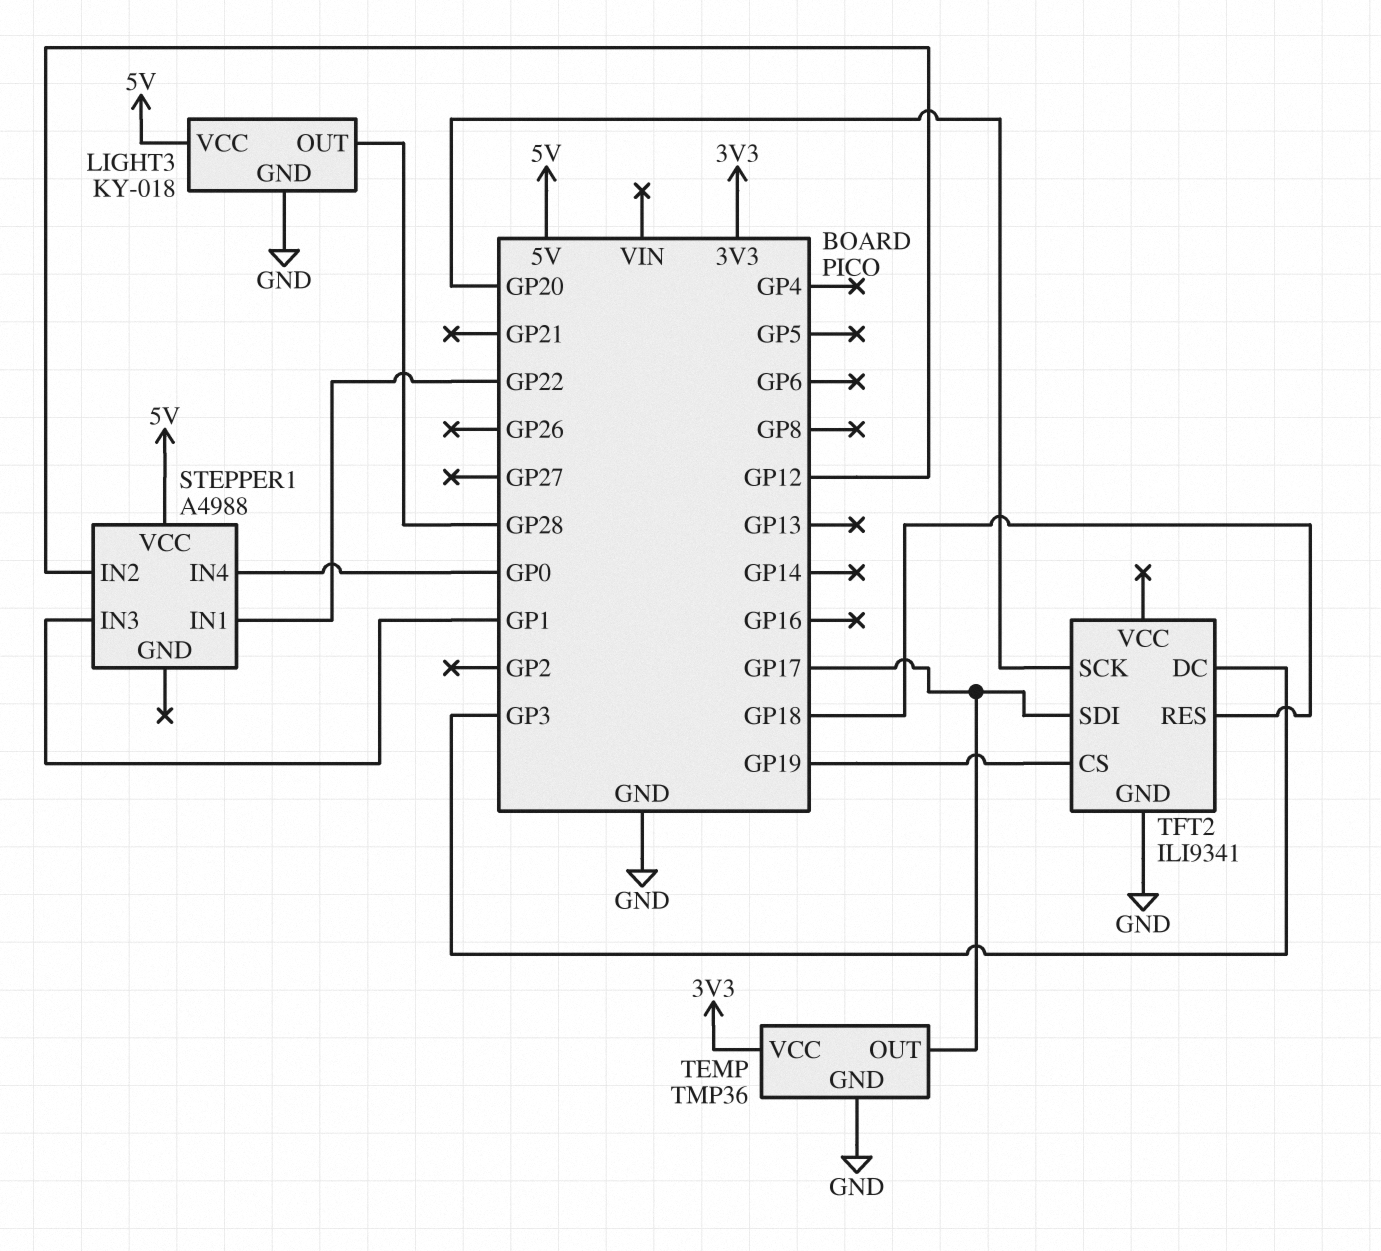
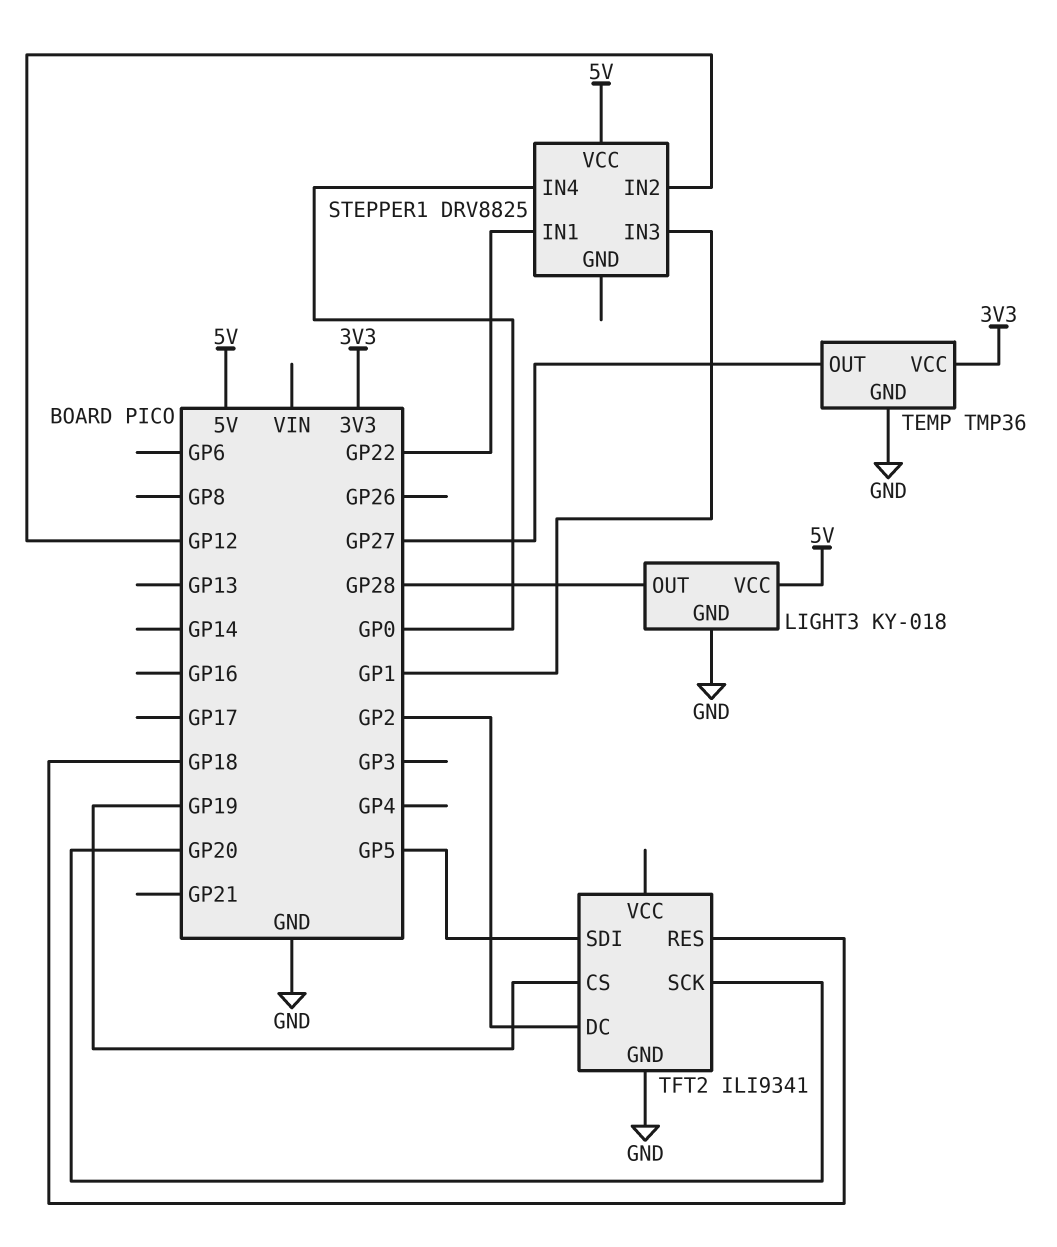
STEPPER1: A4988 -> DRV8825
TEMP pin OUT: GP17 -> GP27
TFT2 pin DC: GP3 -> GP2
TFT2 pin SDI: GP17 -> GP5

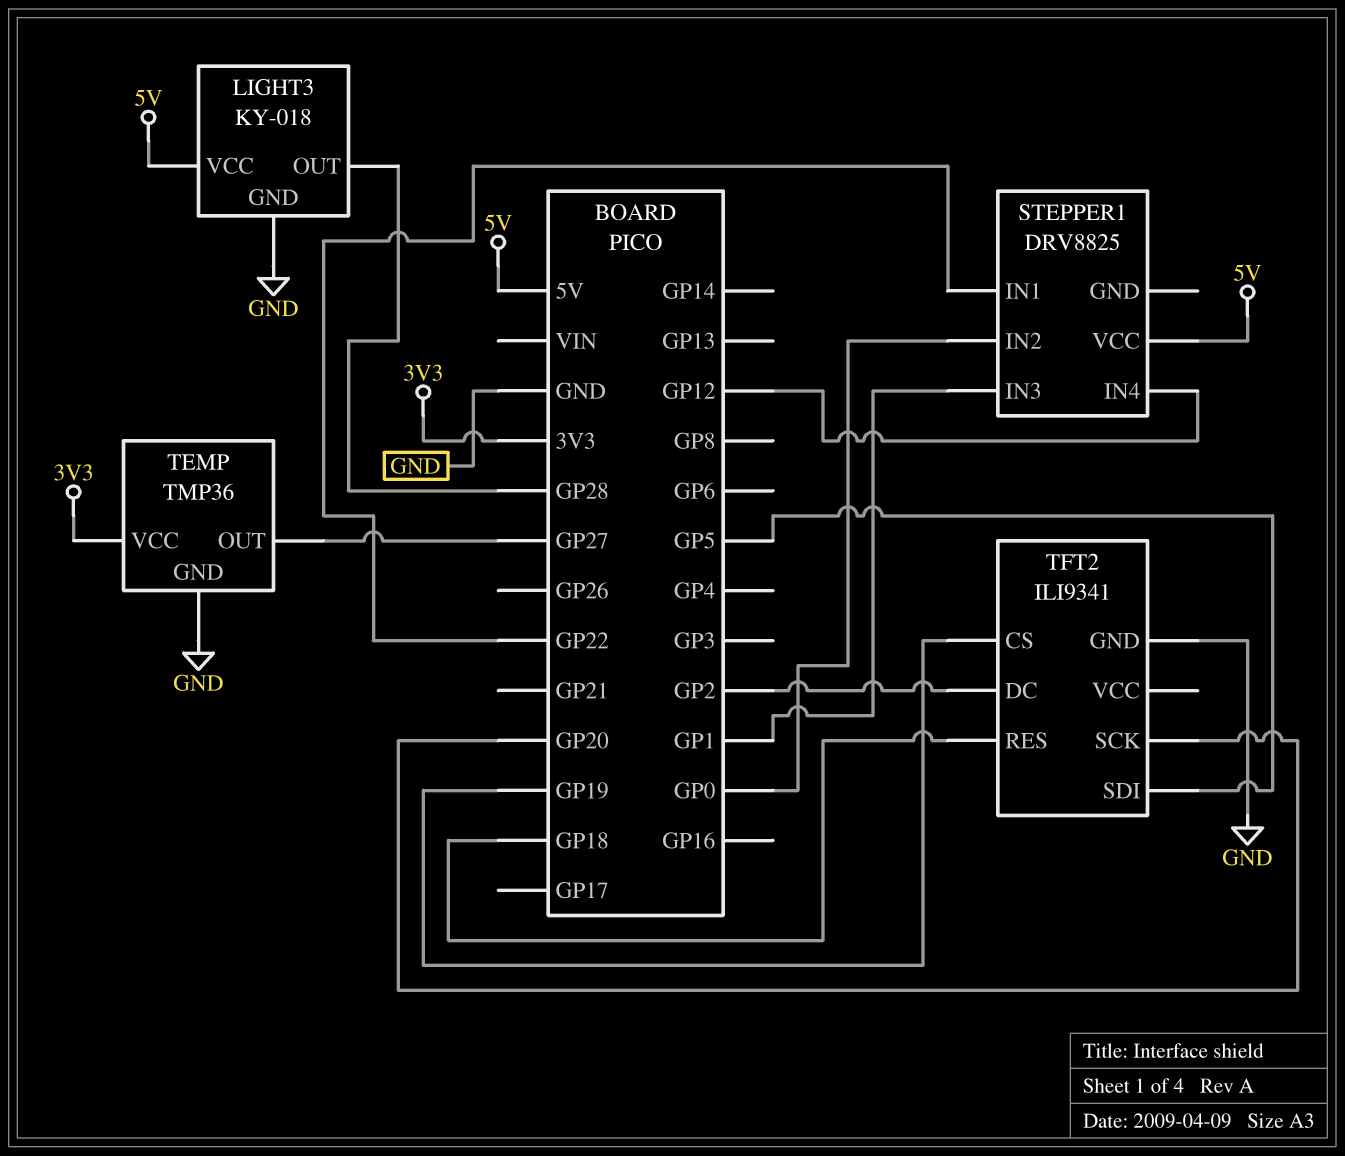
STEPPER1 pin IN2: GP12 -> GP0
STEPPER1 pin IN4: GP0 -> GP12

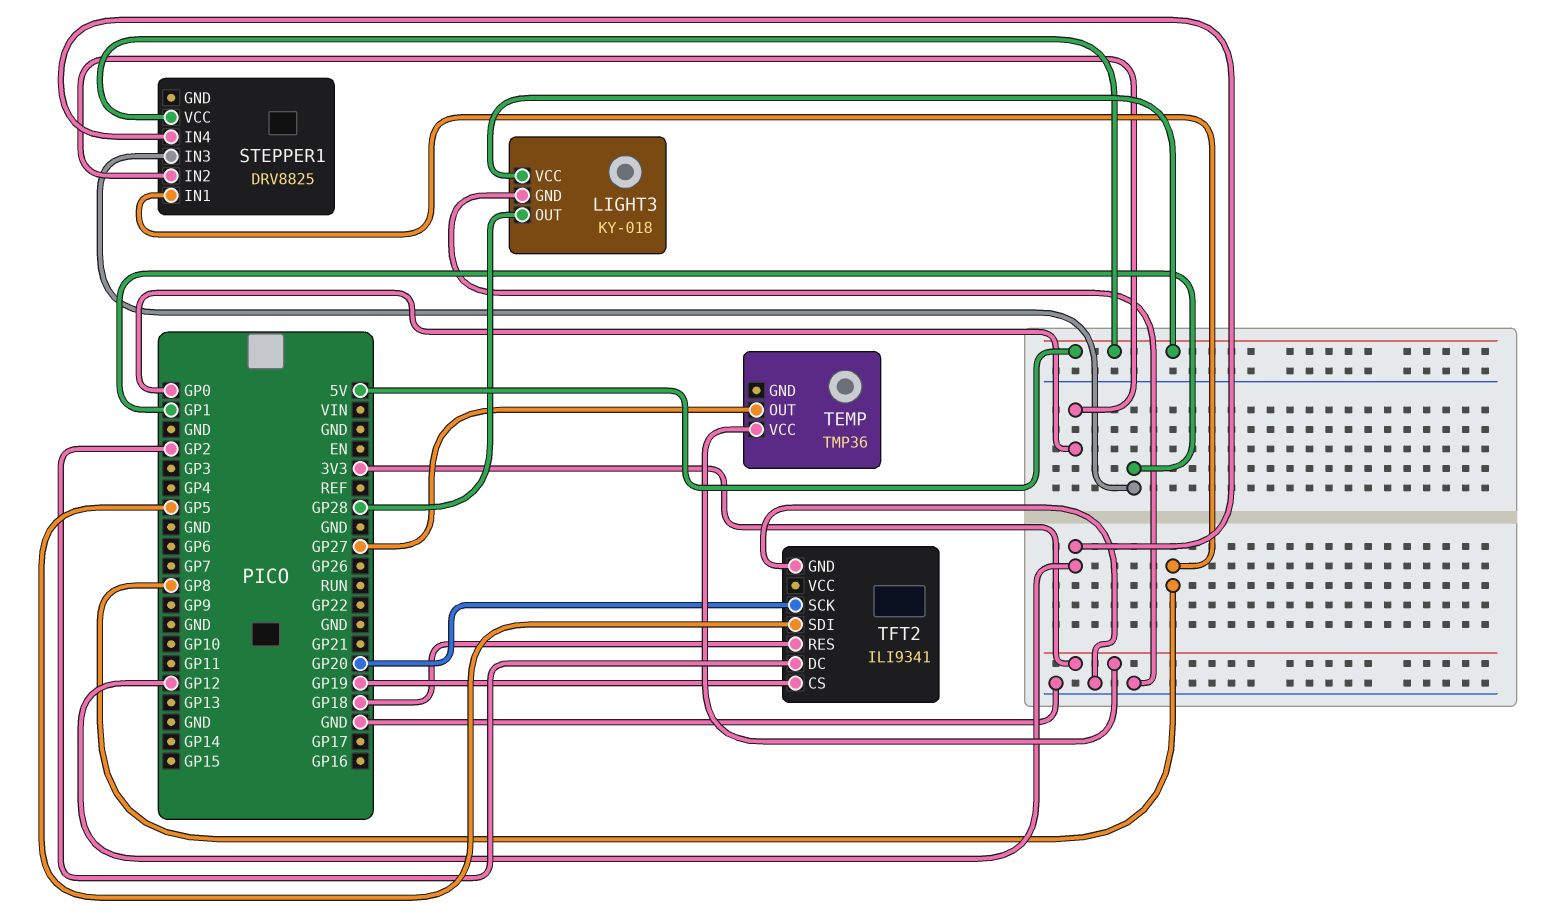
STEPPER1 pin IN1: GP22 -> GP8
TEMP pin GND: GND -> none

